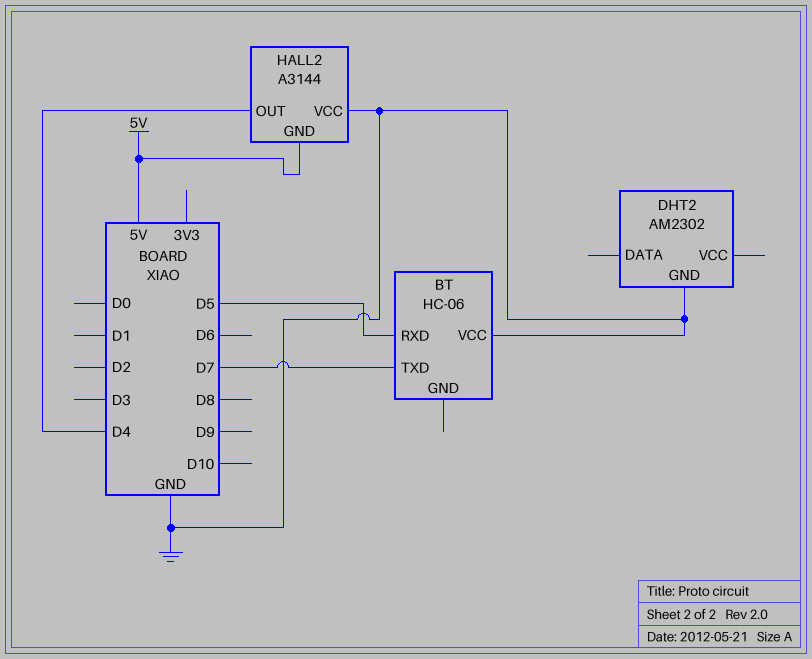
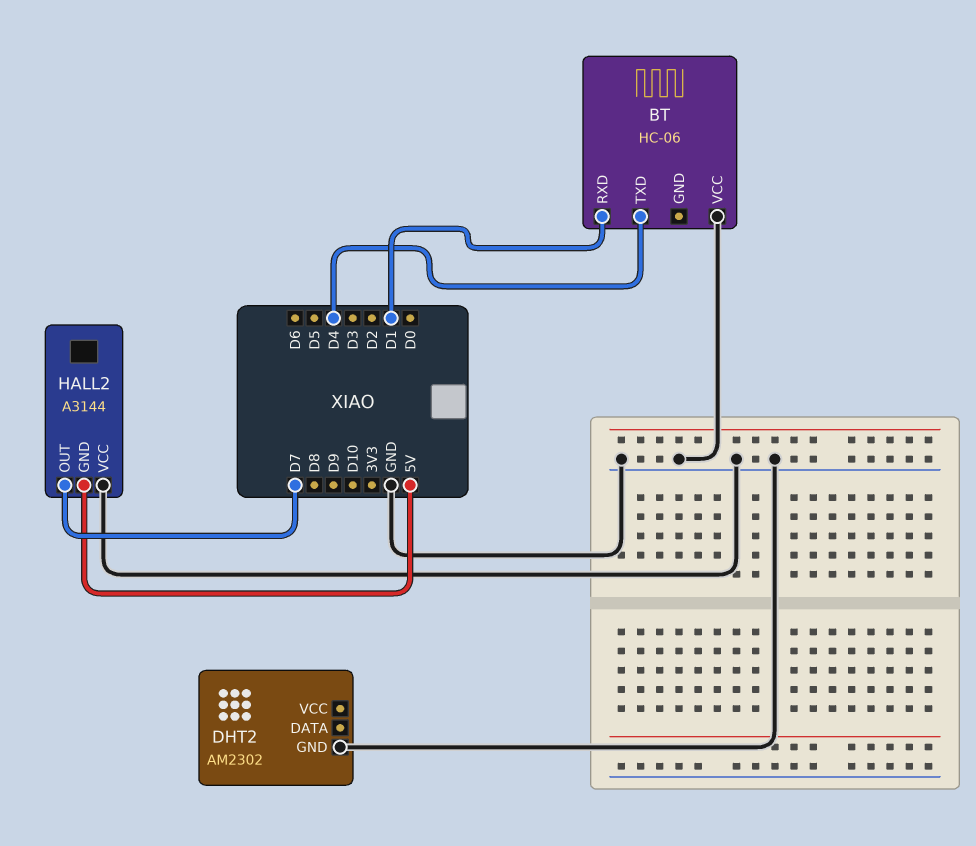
BT pin RXD: D5 -> D1
BT pin TXD: D7 -> D4
HALL2 pin OUT: D4 -> D7

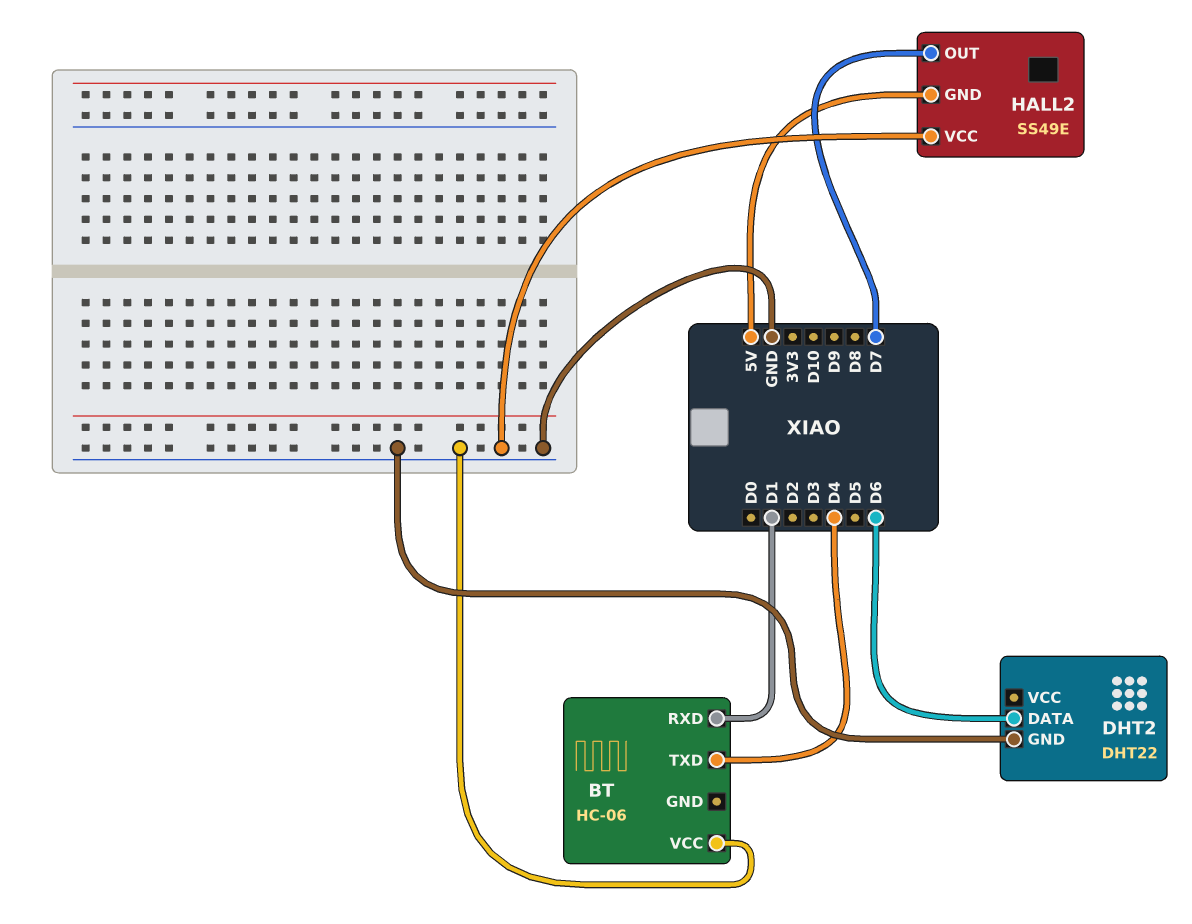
DHT2: AM2302 -> DHT22
DHT2 pin DATA: none -> D6
HALL2: A3144 -> SS49E

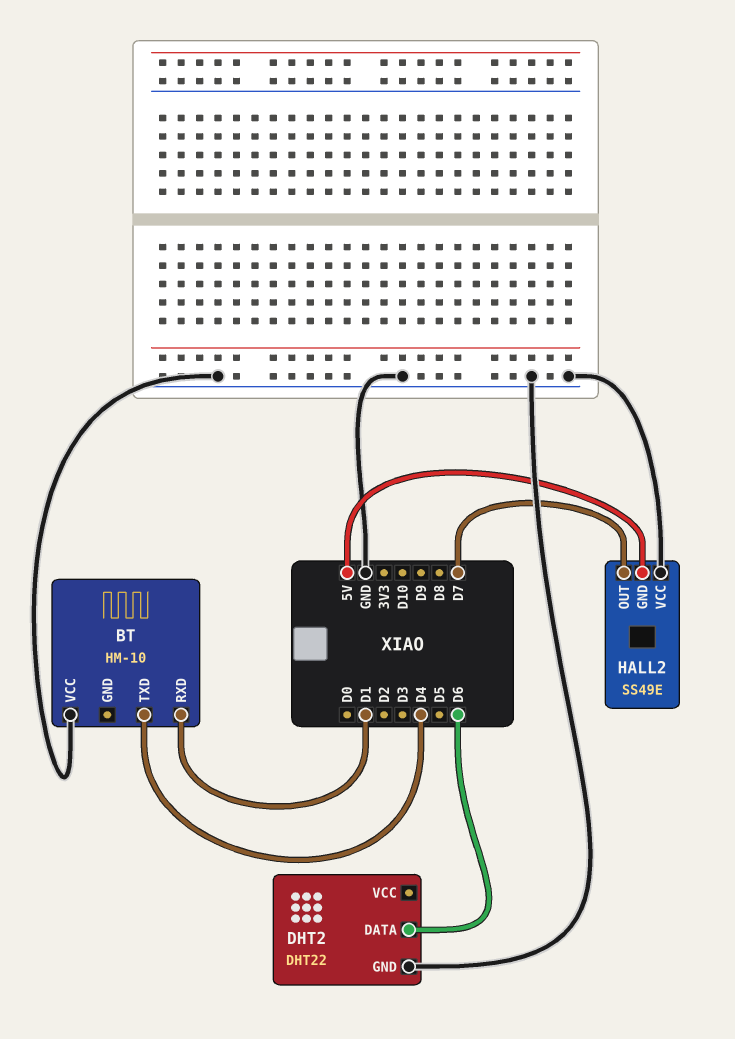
BT: HC-06 -> HM-10

